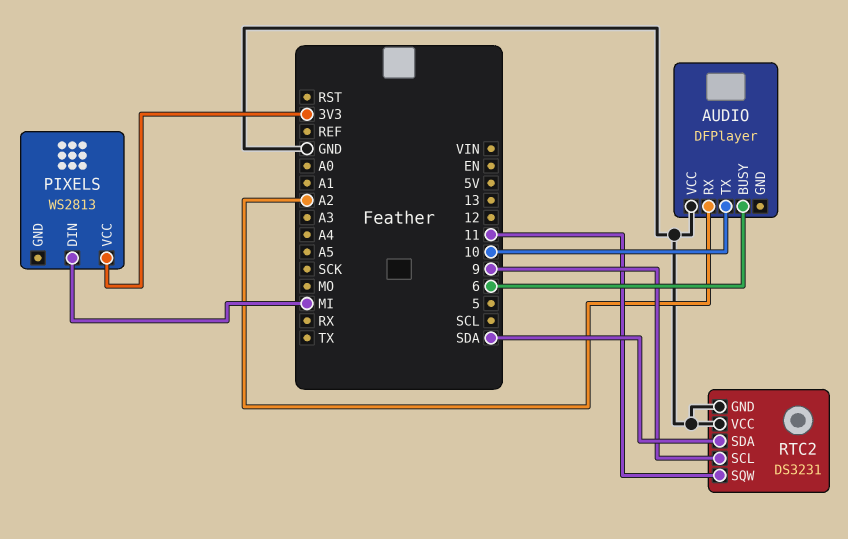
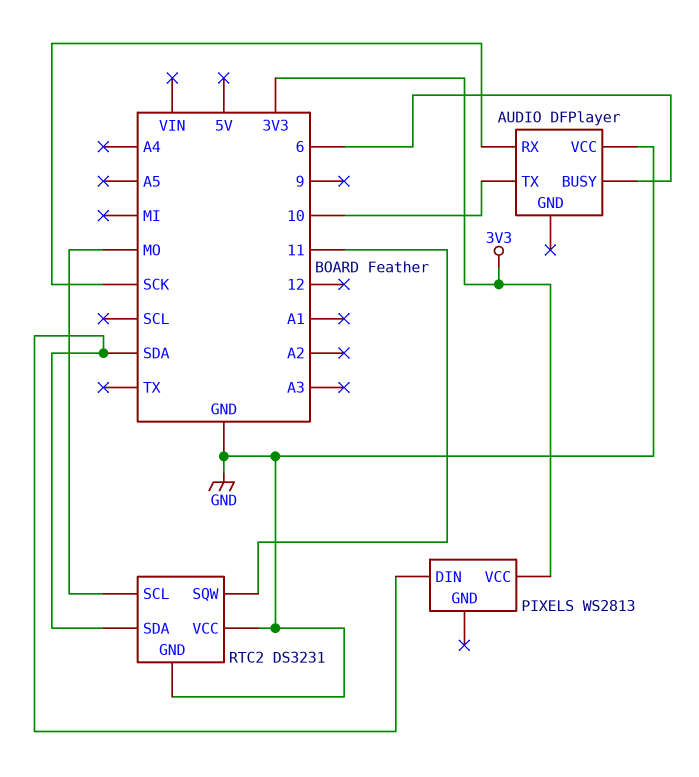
AUDIO pin RX: A2 -> SCK
PIXELS pin DIN: MI -> SDA
RTC2 pin SCL: 9 -> MO

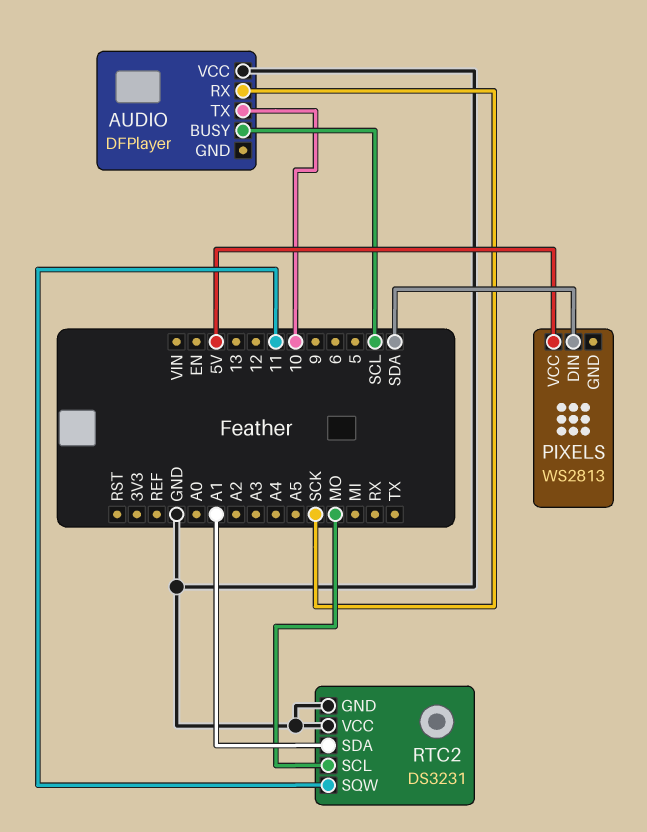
AUDIO pin BUSY: 6 -> SCL
PIXELS pin VCC: 3V3 -> 5V
RTC2 pin SDA: SDA -> A1

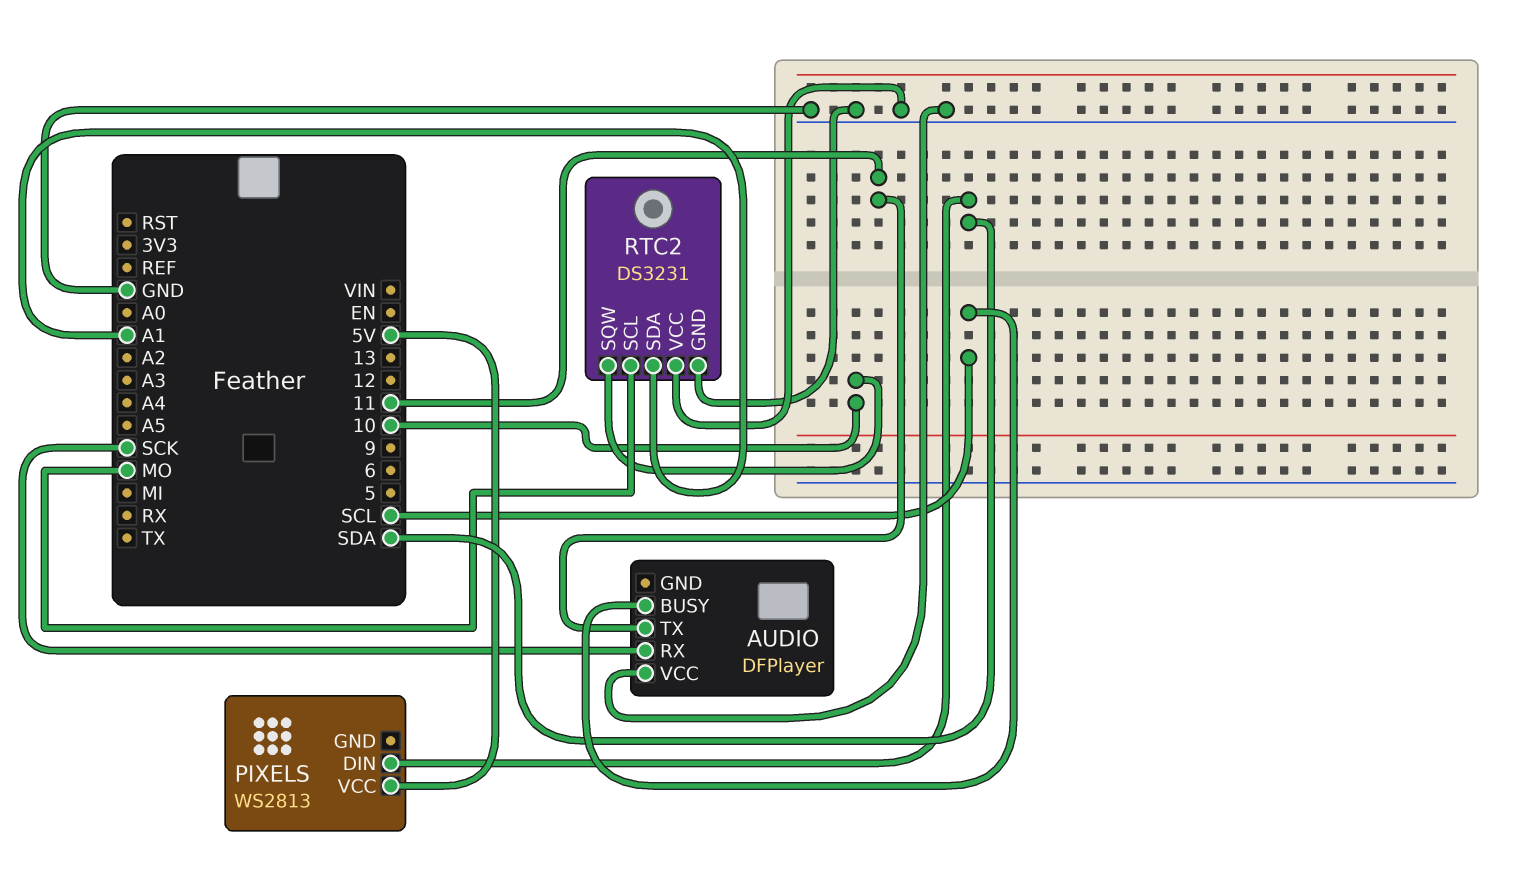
AUDIO pin TX: 10 -> 11
RTC2 pin SQW: 11 -> 10

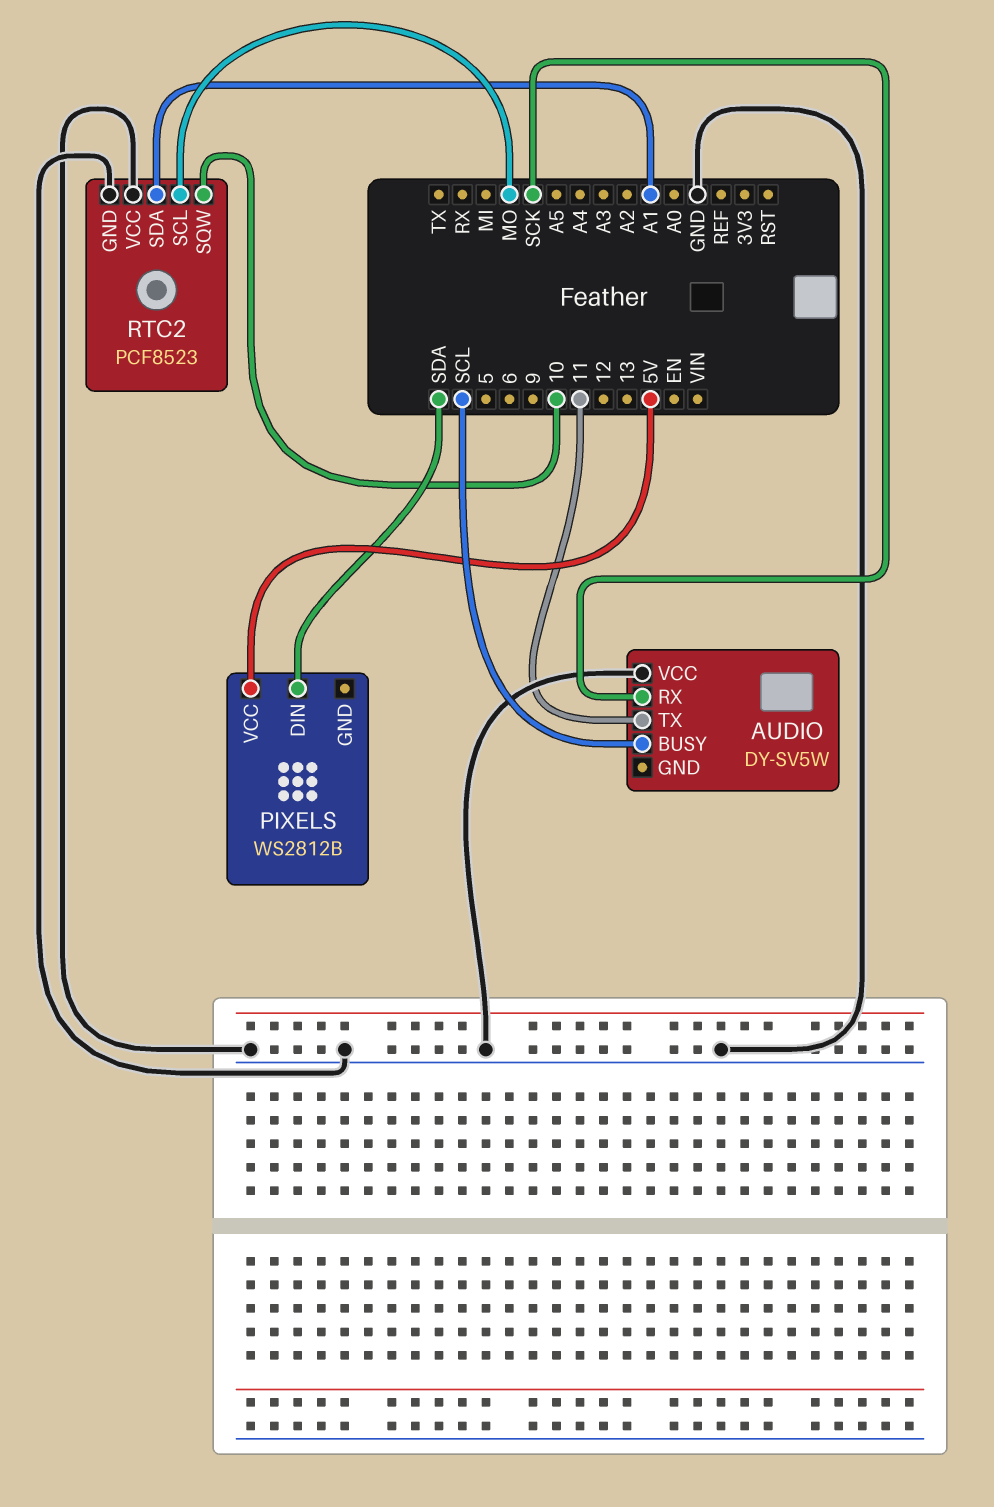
AUDIO: DFPlayer -> DY-SV5W
PIXELS: WS2813 -> WS2812B
RTC2: DS3231 -> PCF8523

